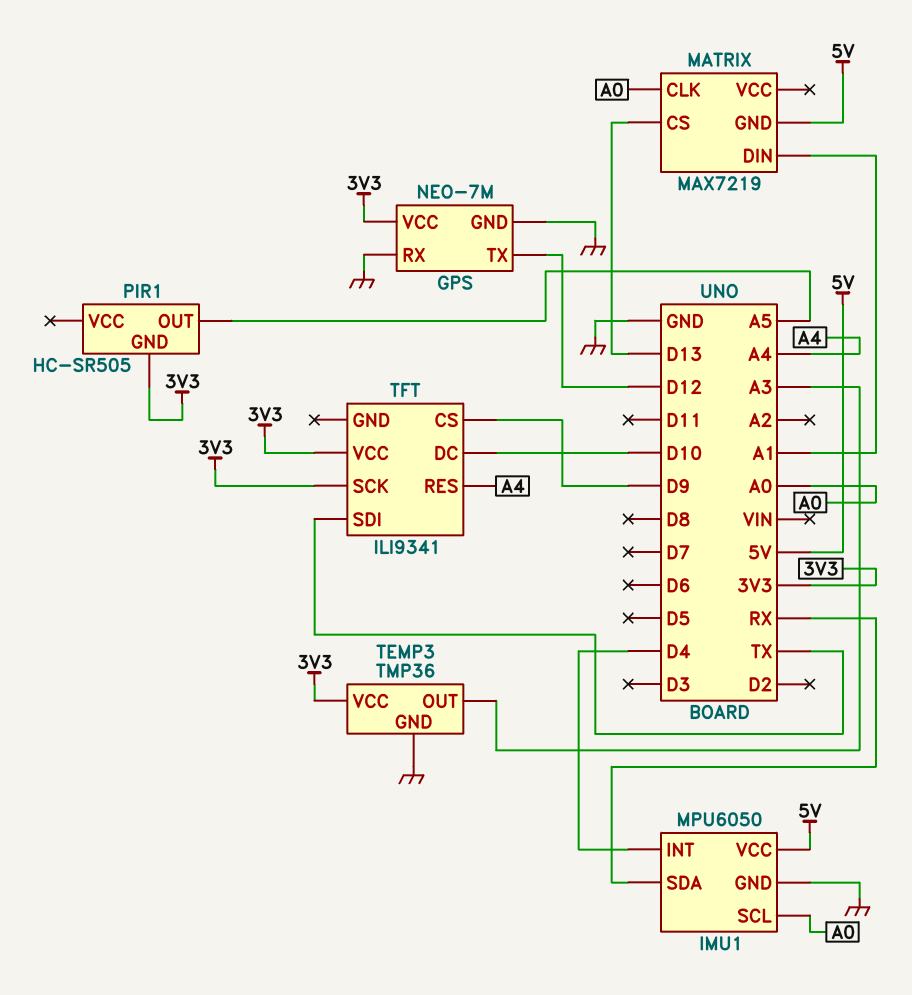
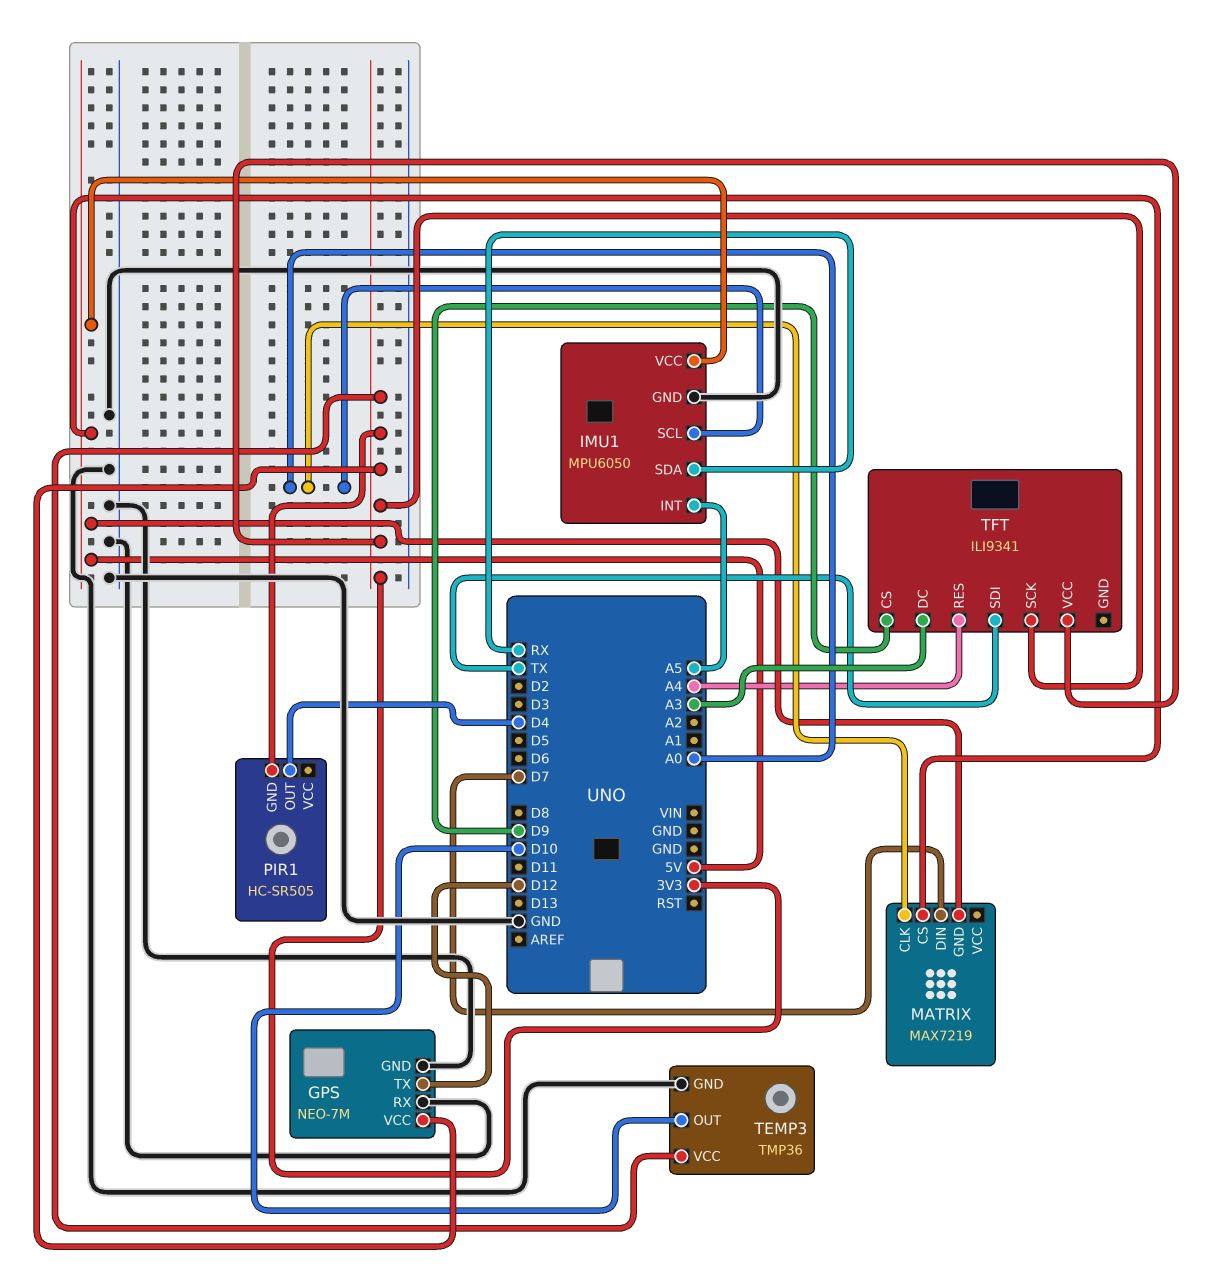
IMU1 pin INT: D4 -> A5
MATRIX pin CS: D13 -> 5V
MATRIX pin DIN: A1 -> D7
PIR1 pin OUT: A5 -> D4
TEMP3 pin OUT: A3 -> D10
TFT pin DC: D10 -> A3

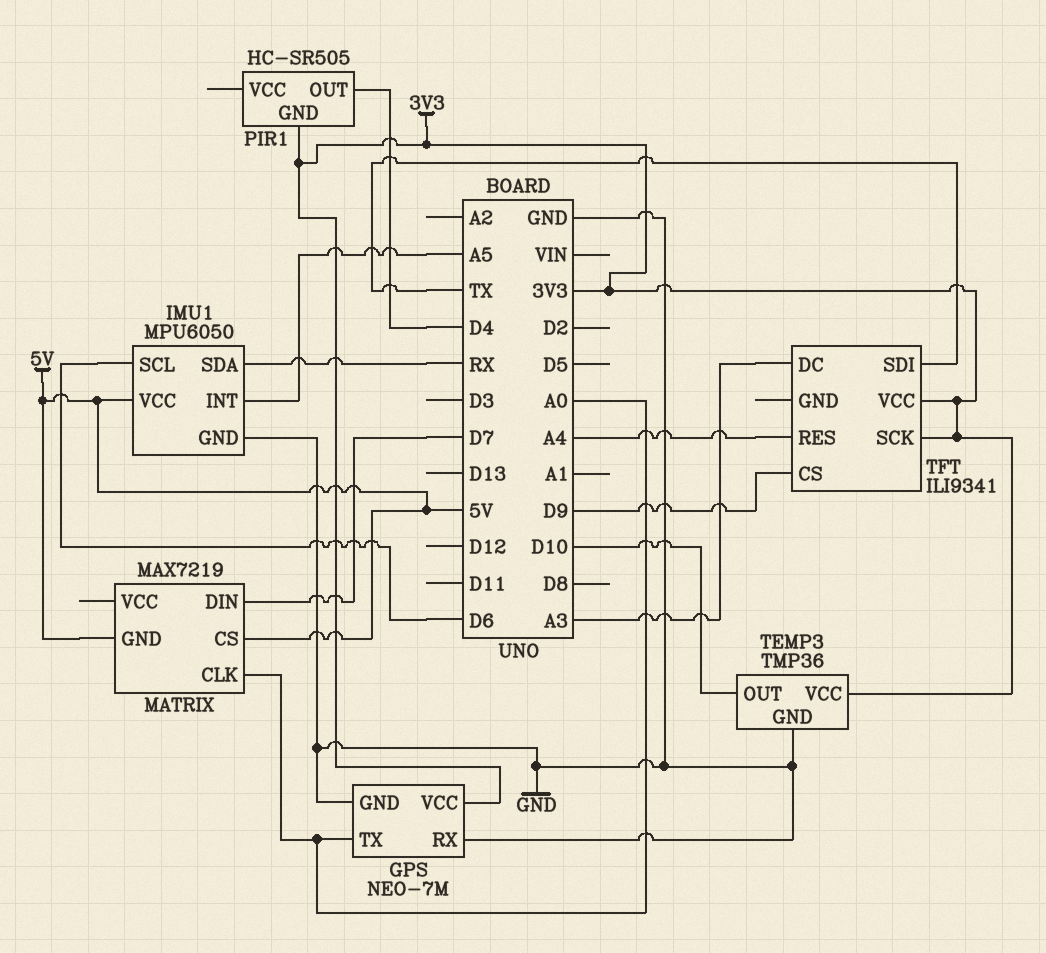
GPS pin TX: D12 -> A0
IMU1 pin SCL: A0 -> D6

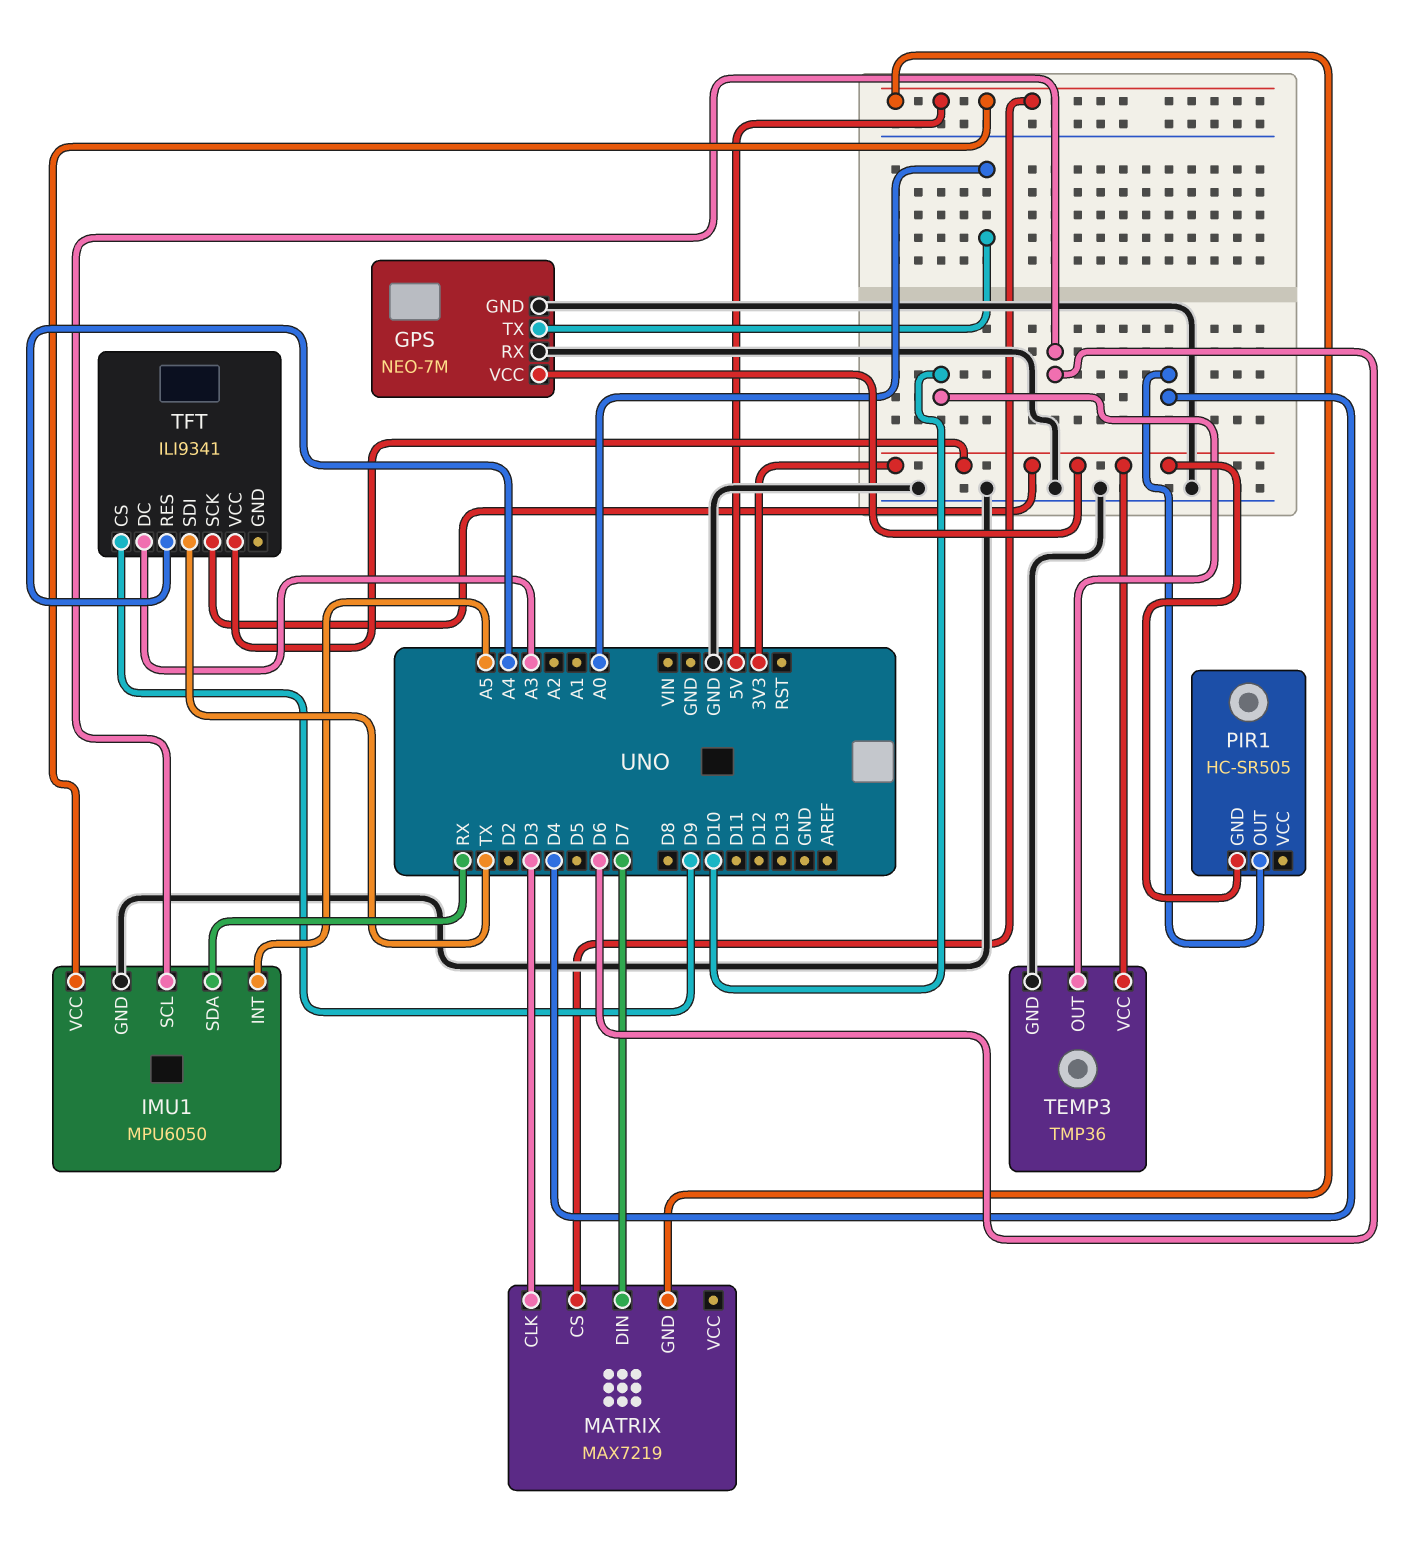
MATRIX pin CLK: A0 -> D3

